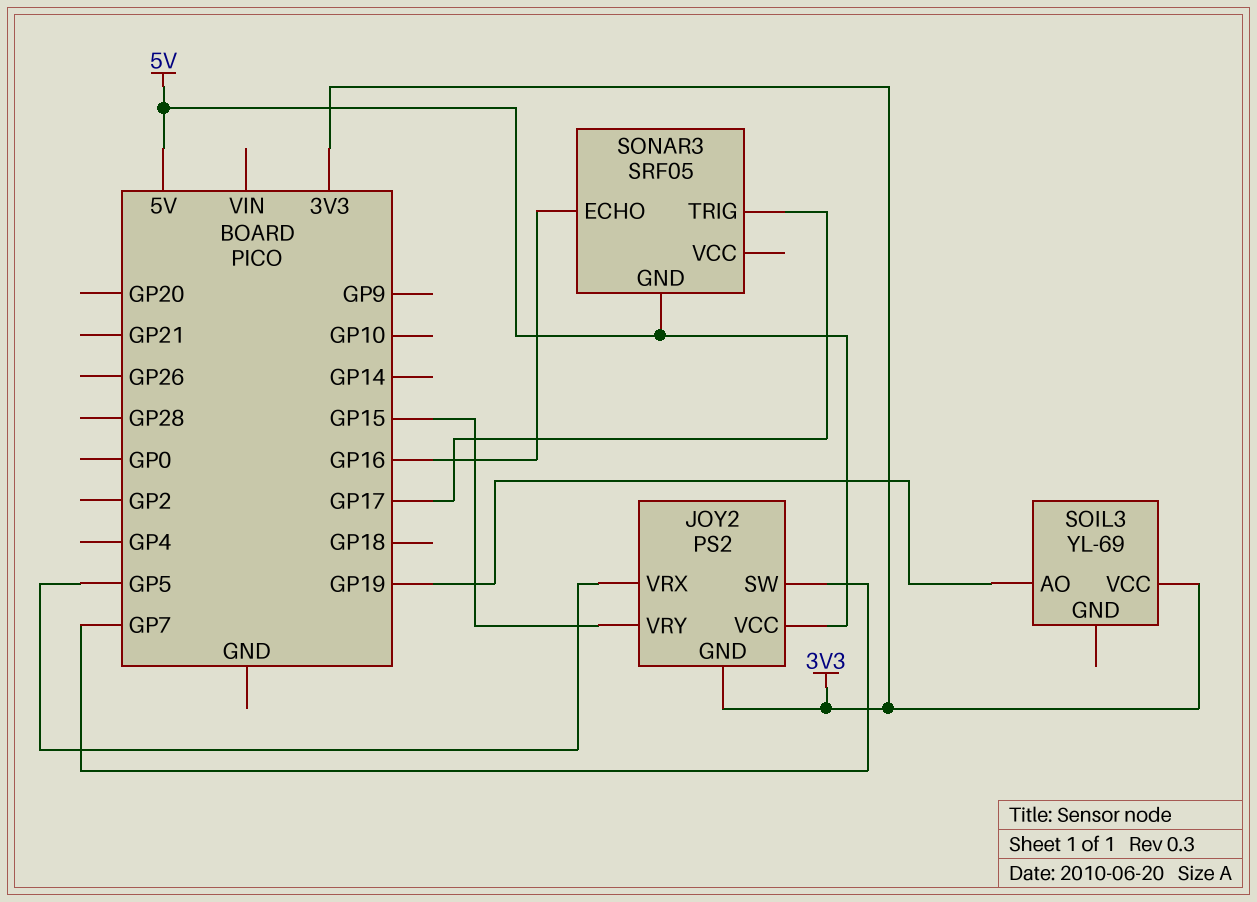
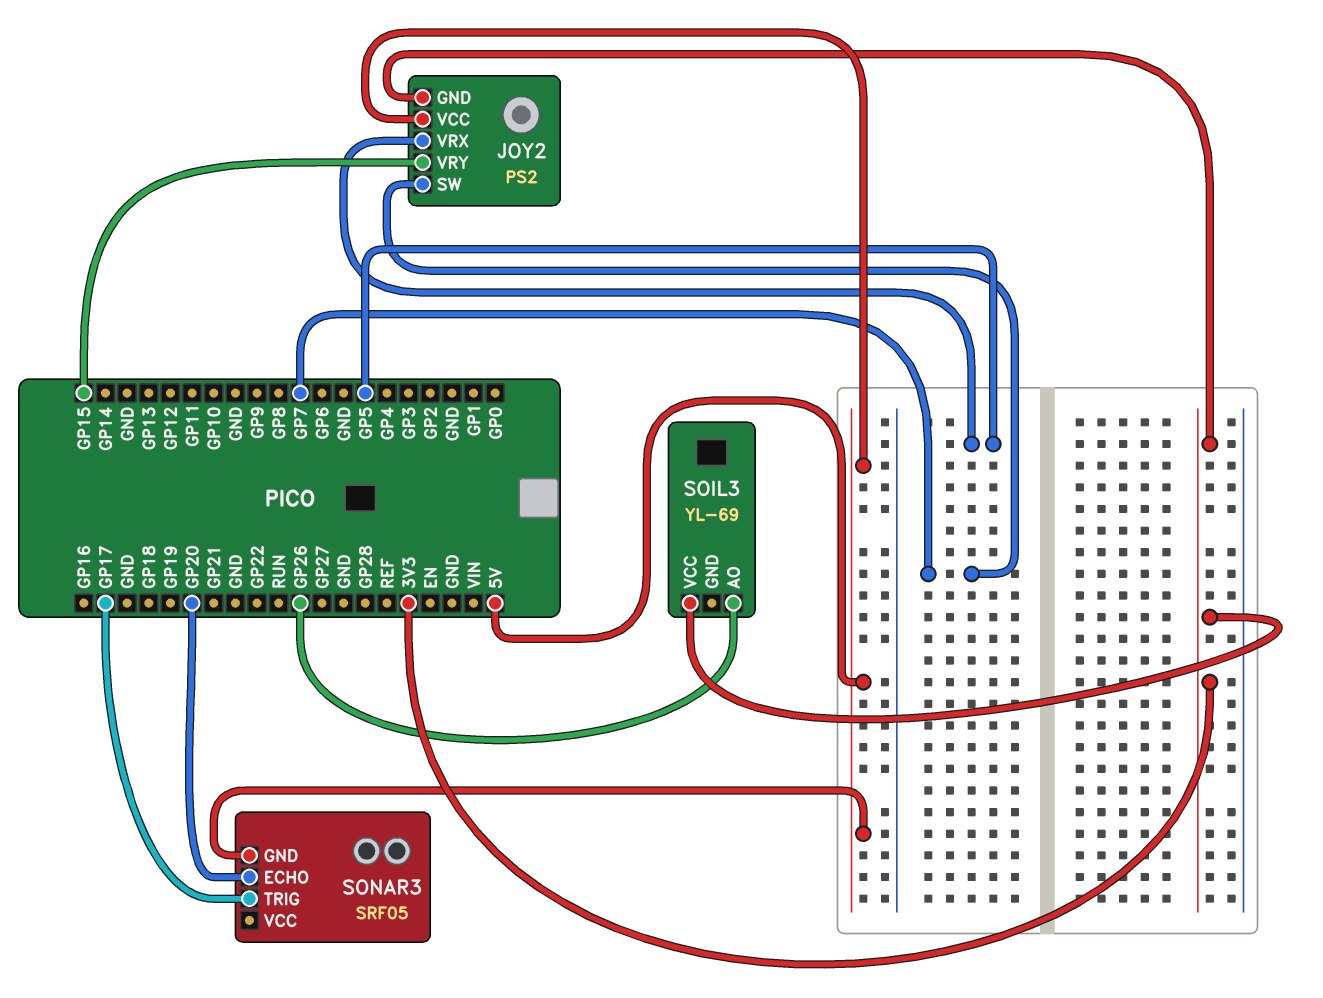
SOIL3 pin AO: GP19 -> GP26
SONAR3 pin ECHO: GP16 -> GP20

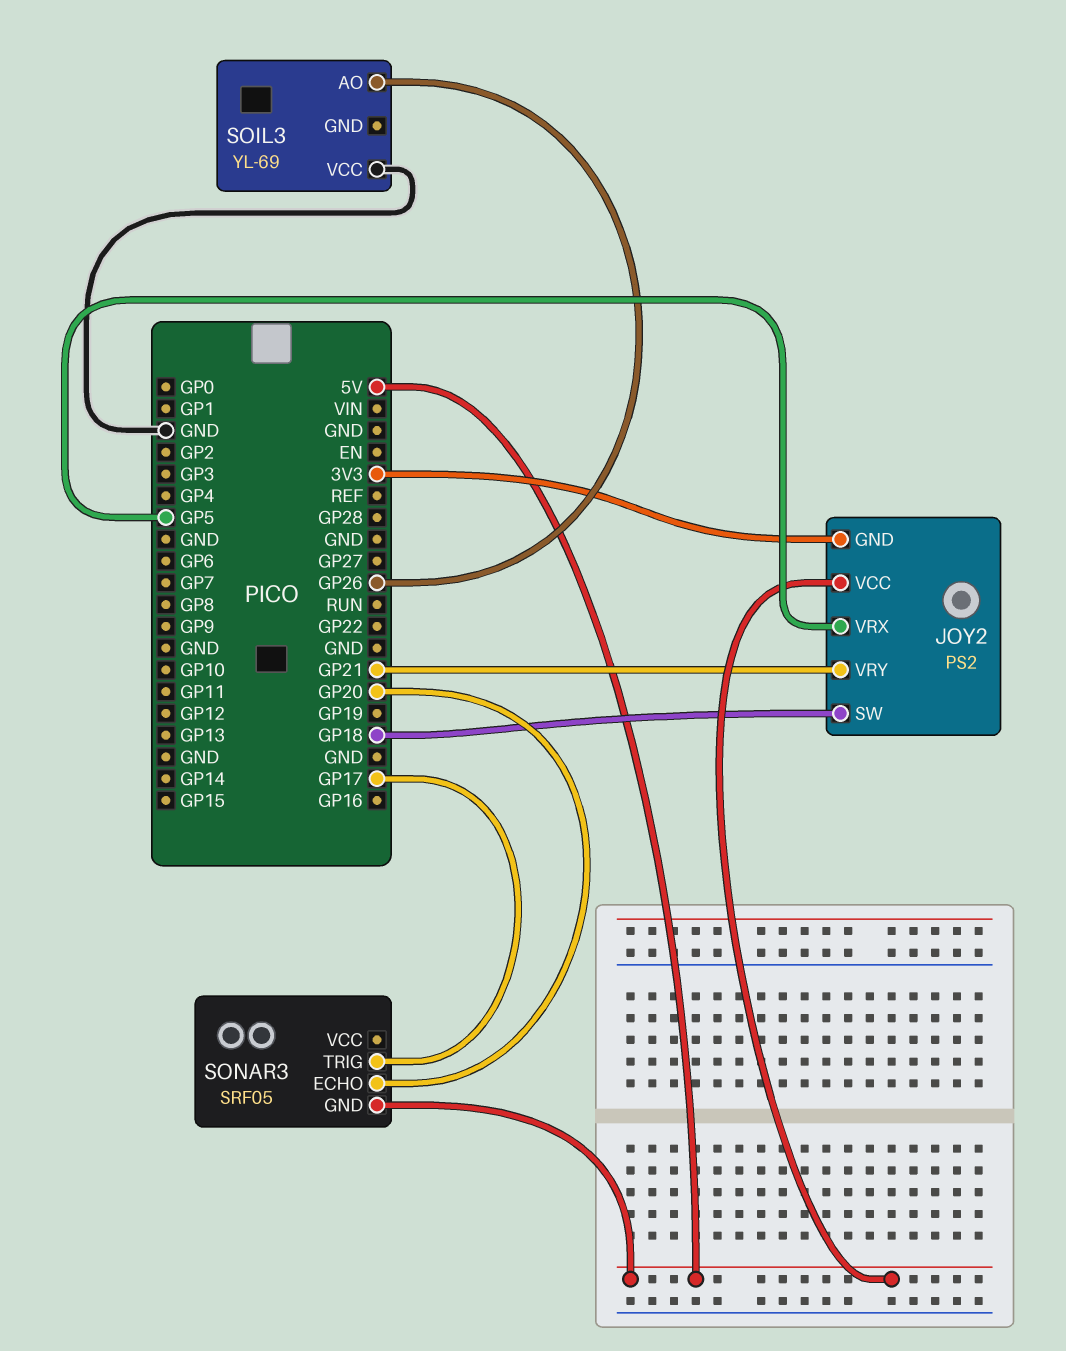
JOY2 pin SW: GP7 -> GP18
JOY2 pin VRY: GP15 -> GP21
SOIL3 pin VCC: 3V3 -> GND

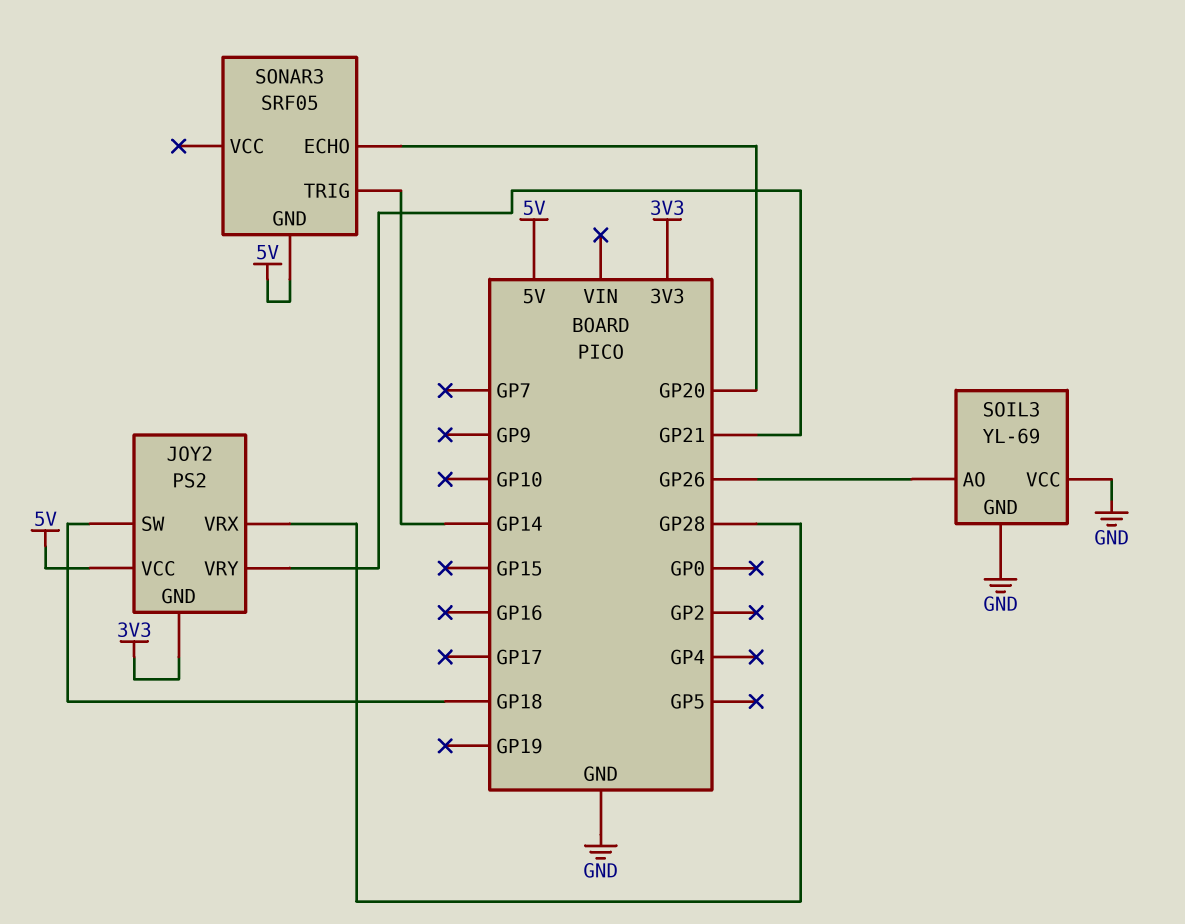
JOY2 pin VRX: GP5 -> GP28
SOIL3 pin GND: none -> GND
SONAR3 pin TRIG: GP17 -> GP14

